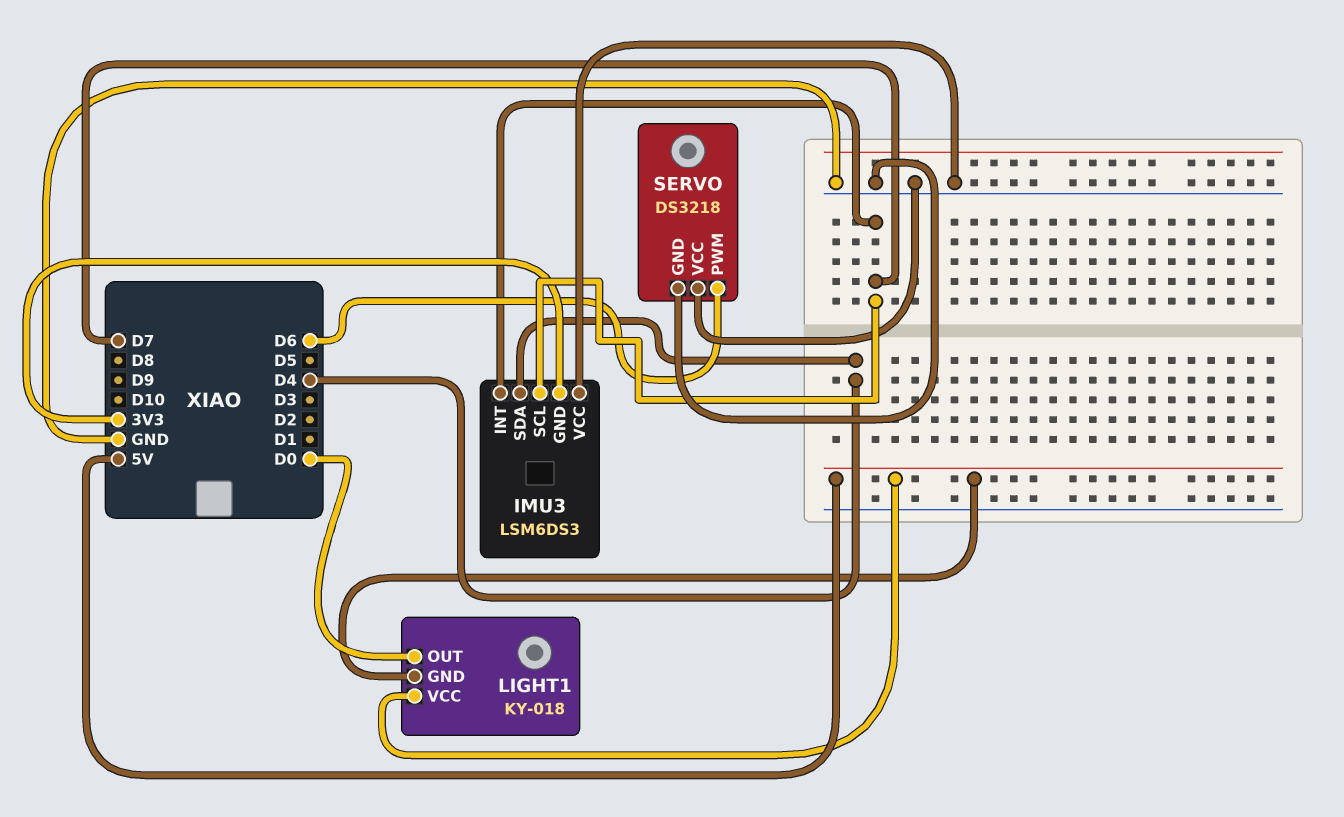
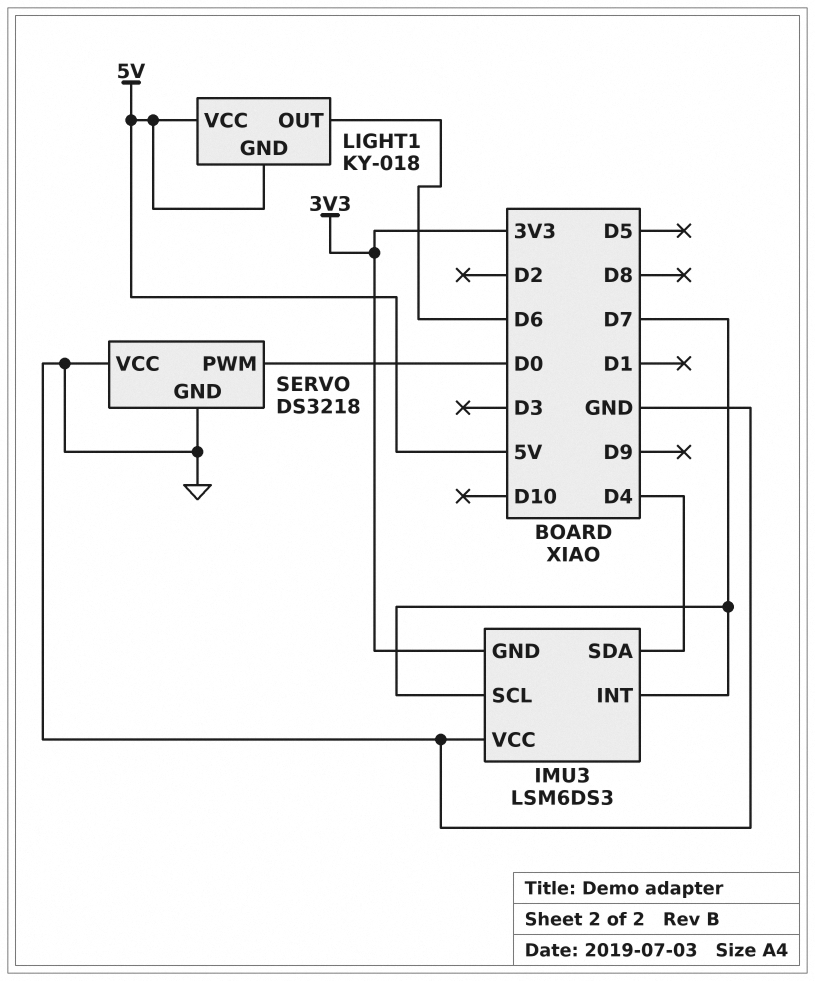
LIGHT1 pin OUT: D0 -> D6
SERVO pin PWM: D6 -> D0

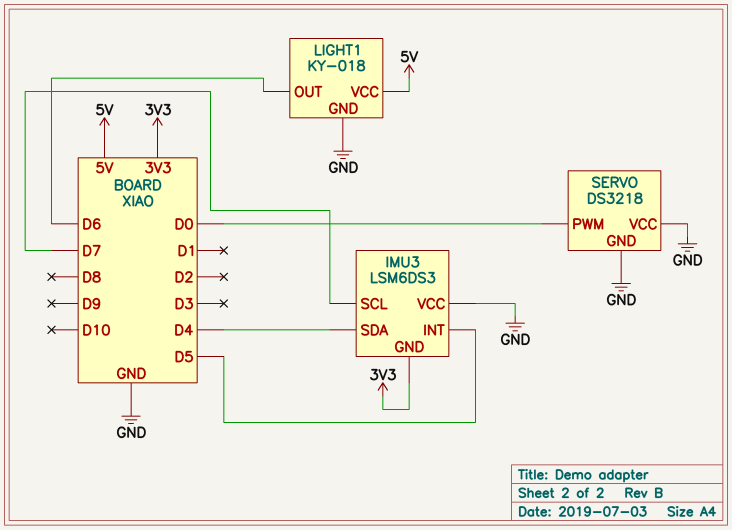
IMU3 pin INT: D7 -> D5
LIGHT1 pin GND: 5V -> GND

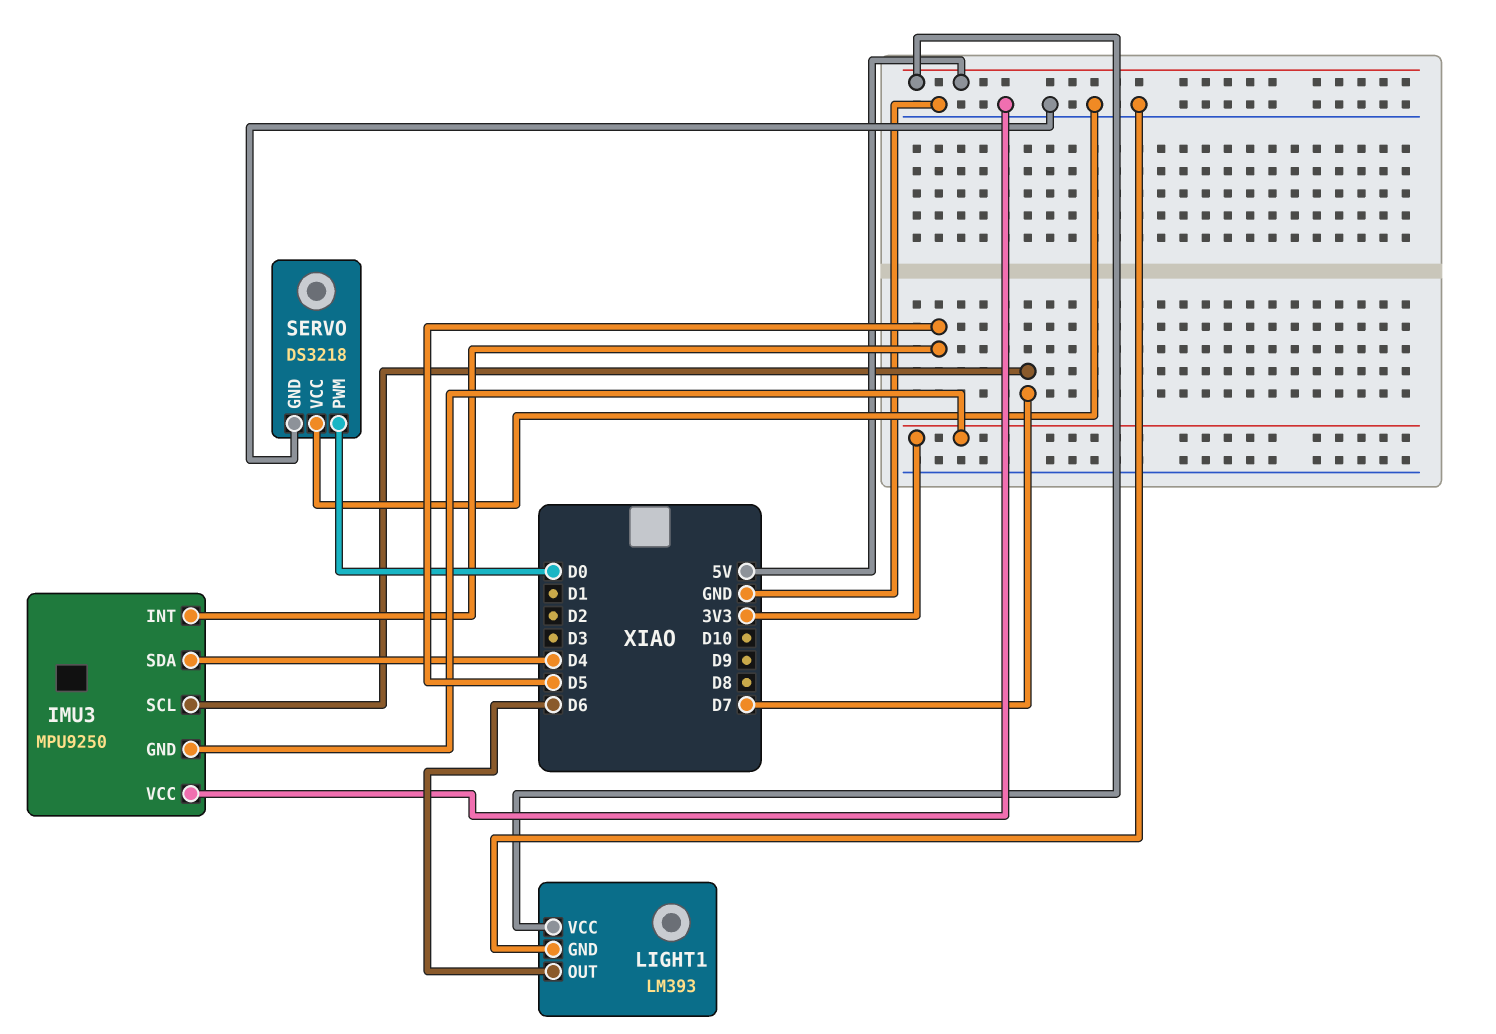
IMU3: LSM6DS3 -> MPU9250
LIGHT1: KY-018 -> LM393

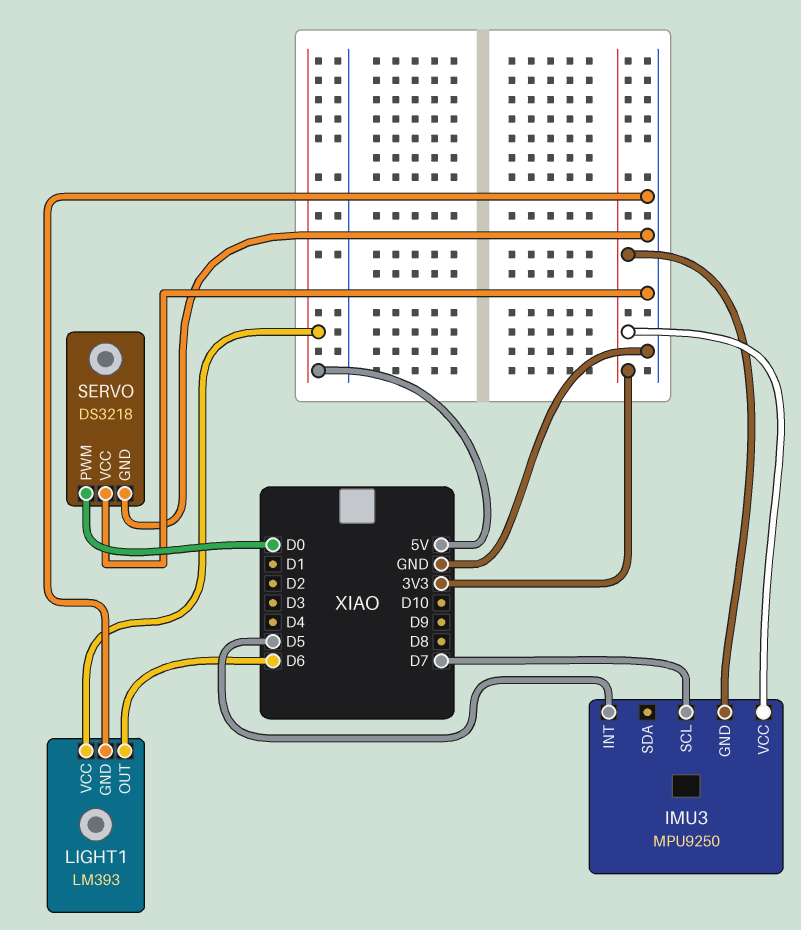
IMU3 pin SDA: D4 -> none
IMU3 pin VCC: GND -> 3V3

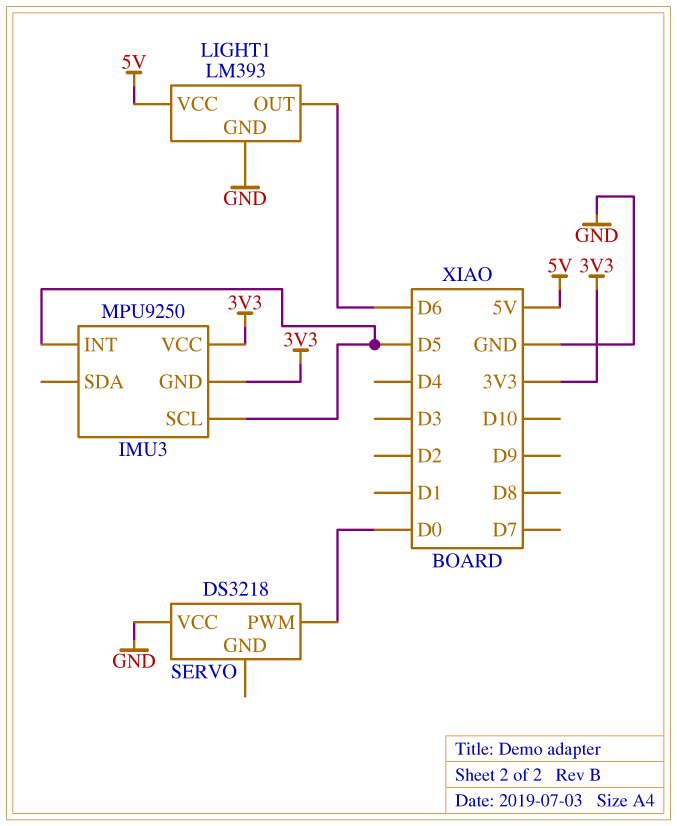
IMU3 pin SCL: D7 -> D5
SERVO pin GND: GND -> none

